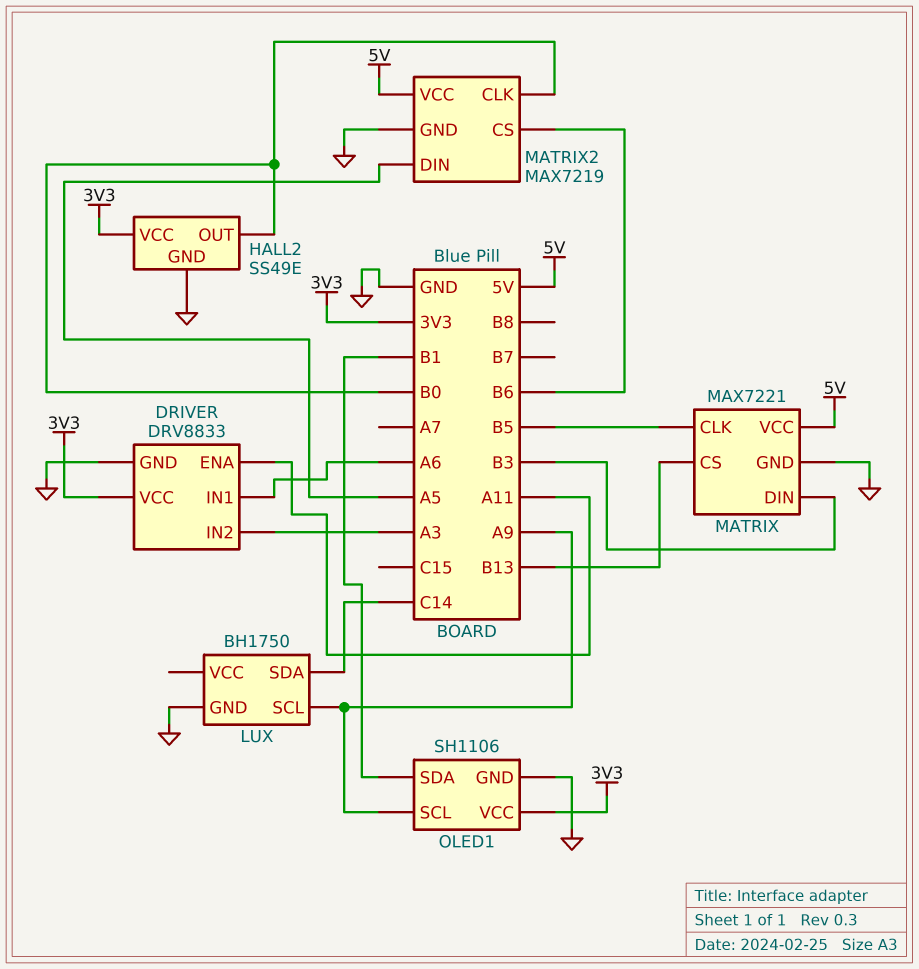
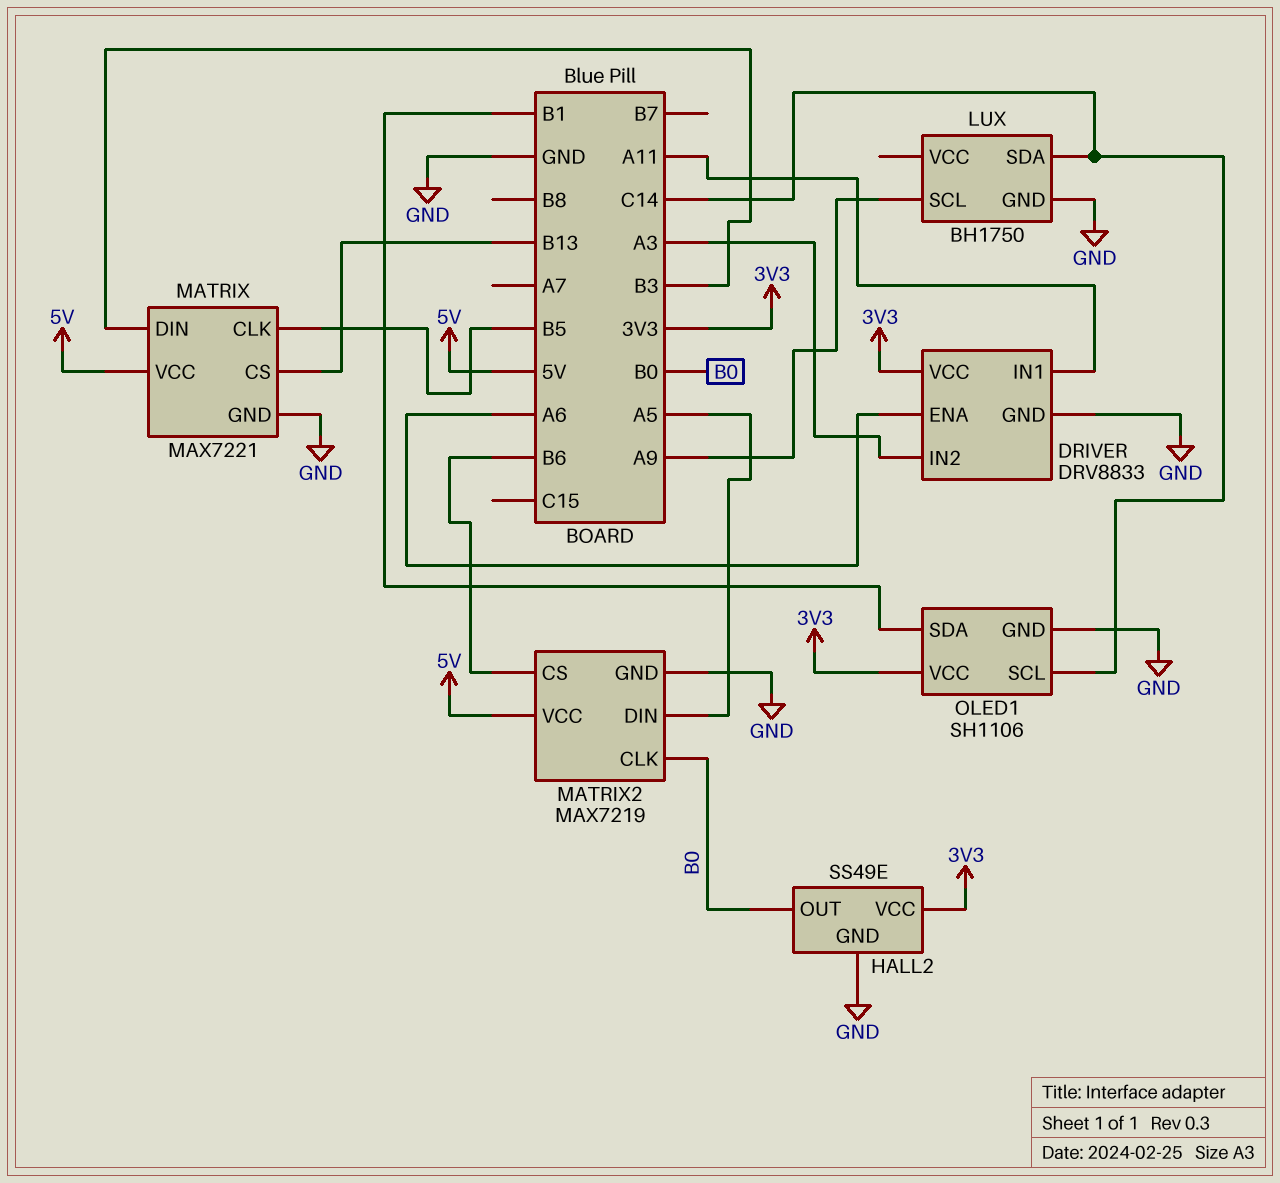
DRIVER pin ENA: A11 -> A6
DRIVER pin IN1: A6 -> A11
OLED1 pin SCL: A9 -> C14

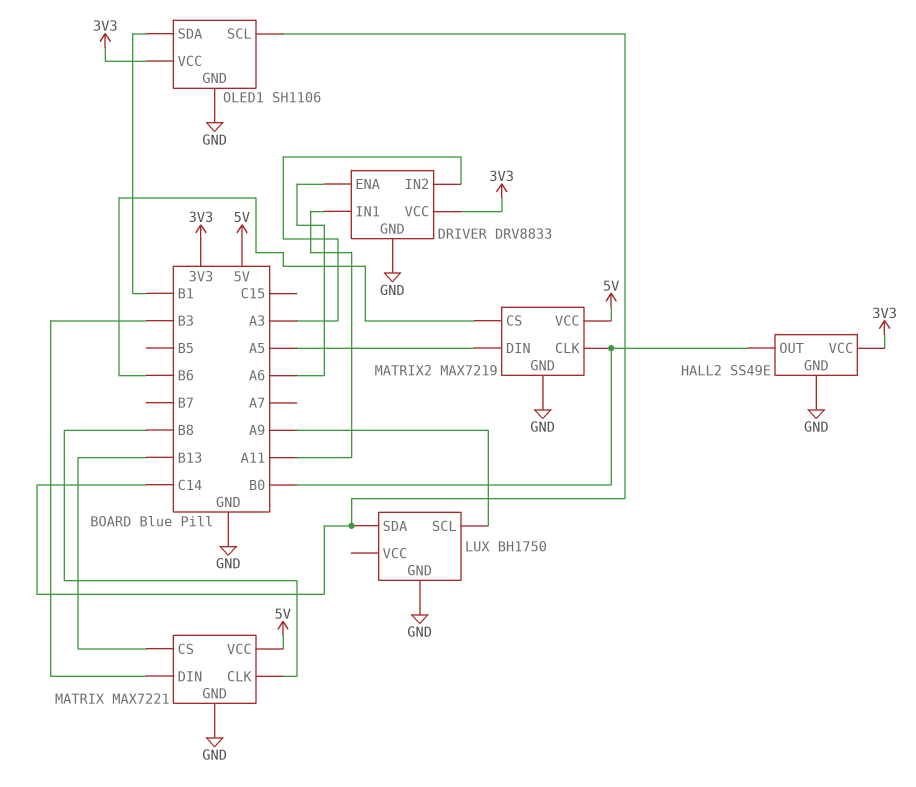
MATRIX pin CLK: B5 -> B8

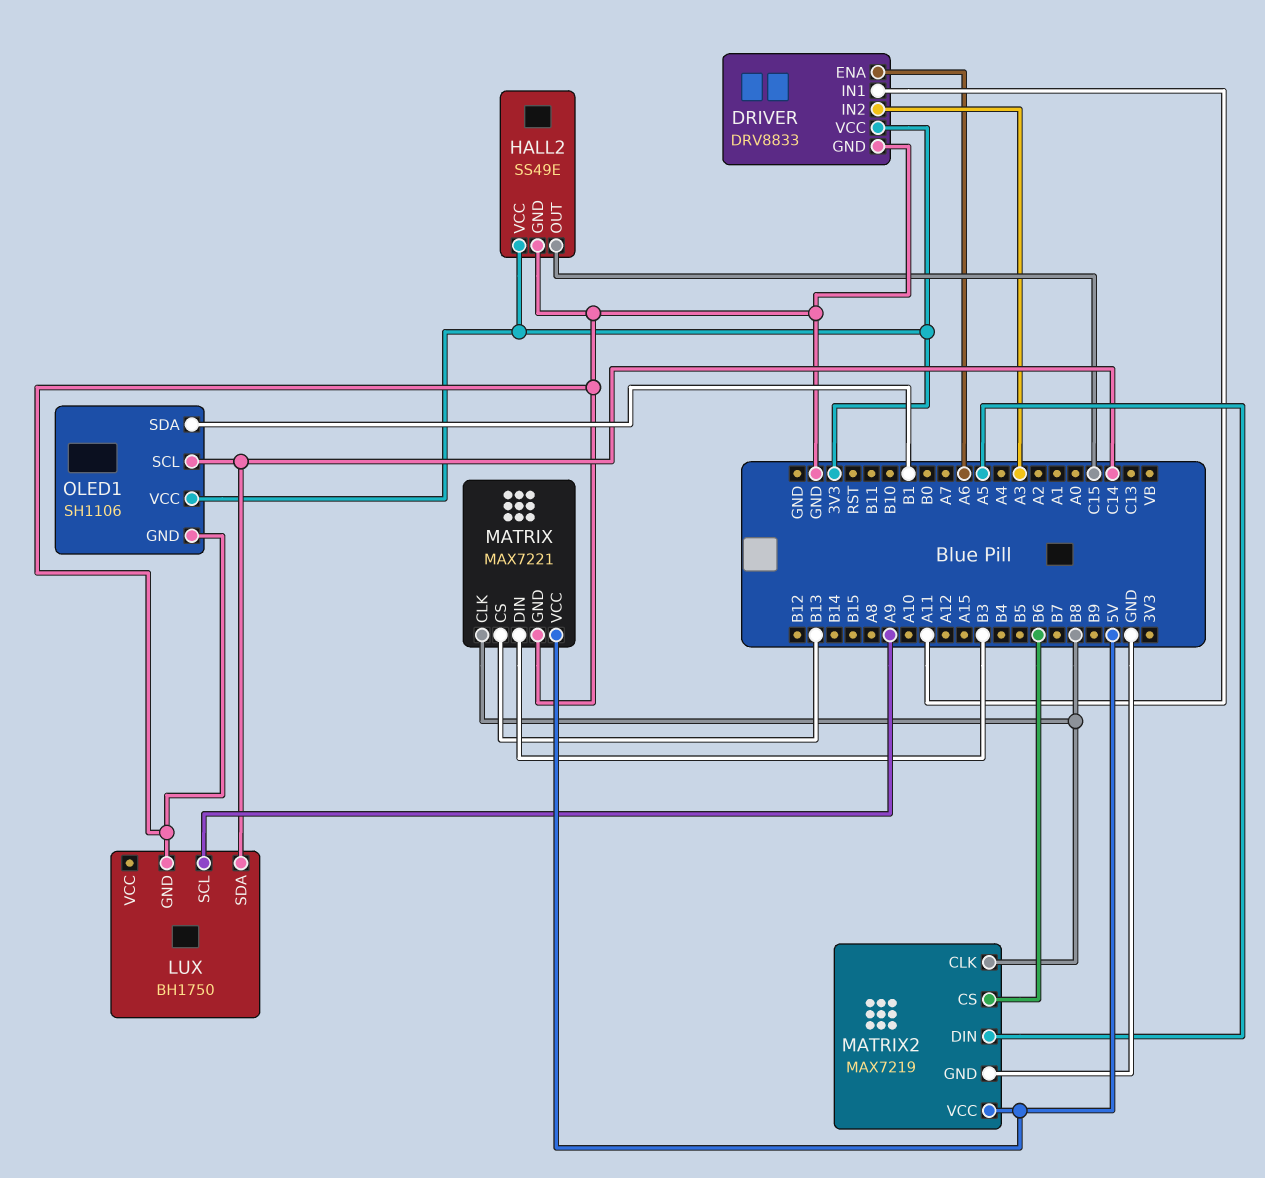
HALL2 pin OUT: B0 -> C15
MATRIX2 pin CLK: B0 -> B8

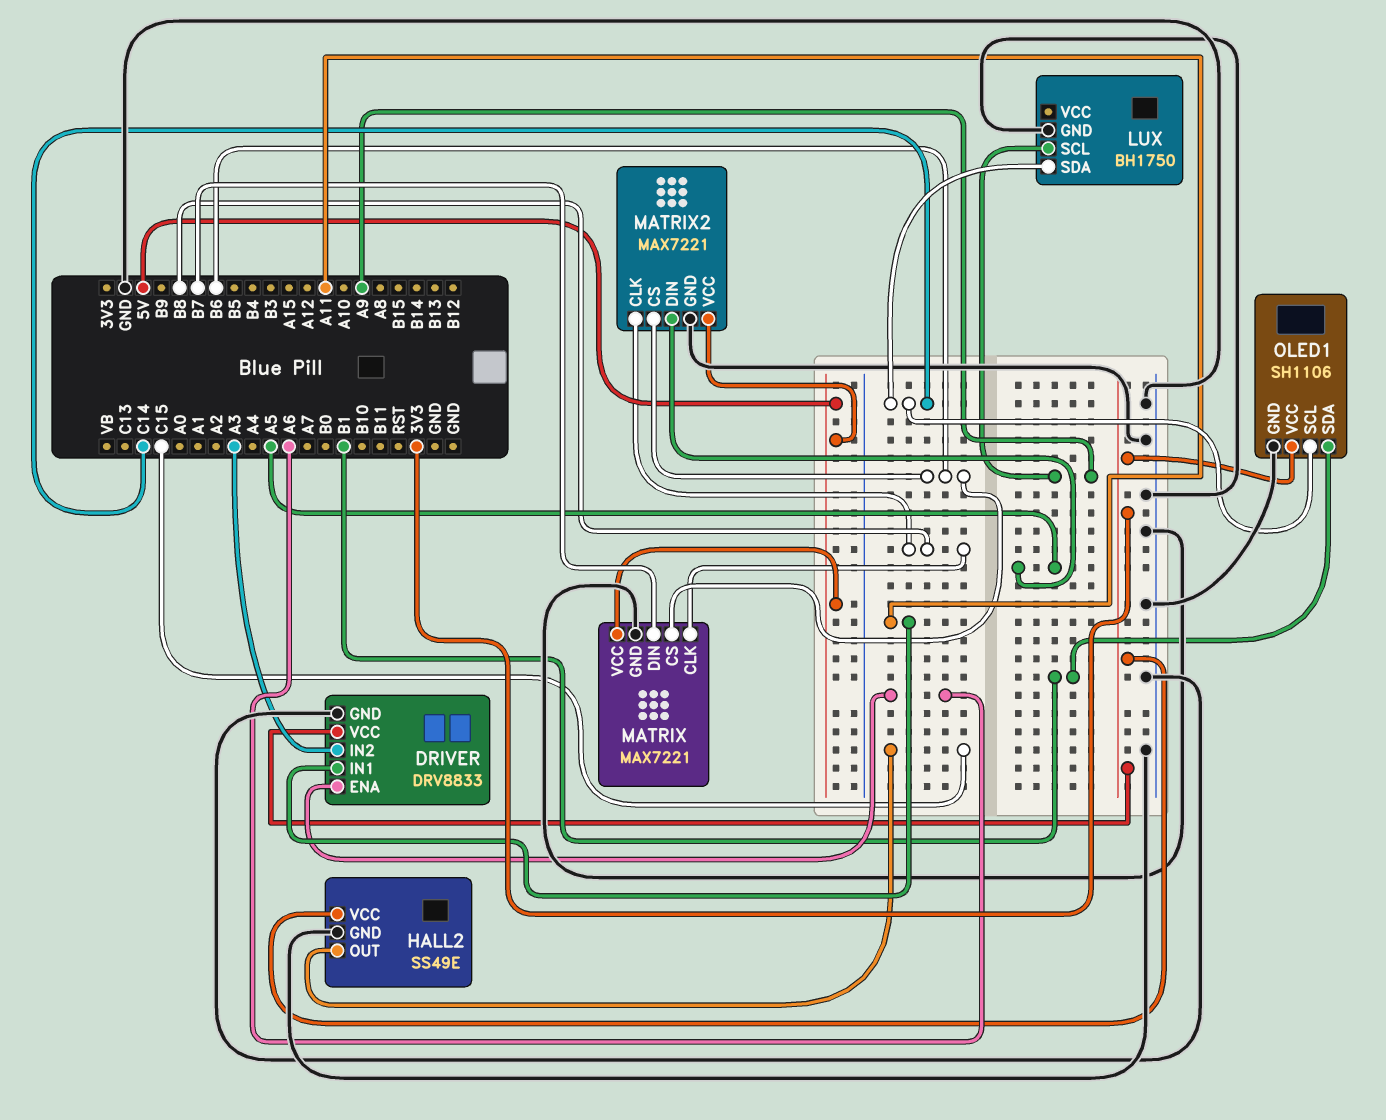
MATRIX pin CS: B13 -> B6
MATRIX pin DIN: B3 -> B7
MATRIX2: MAX7219 -> MAX7221

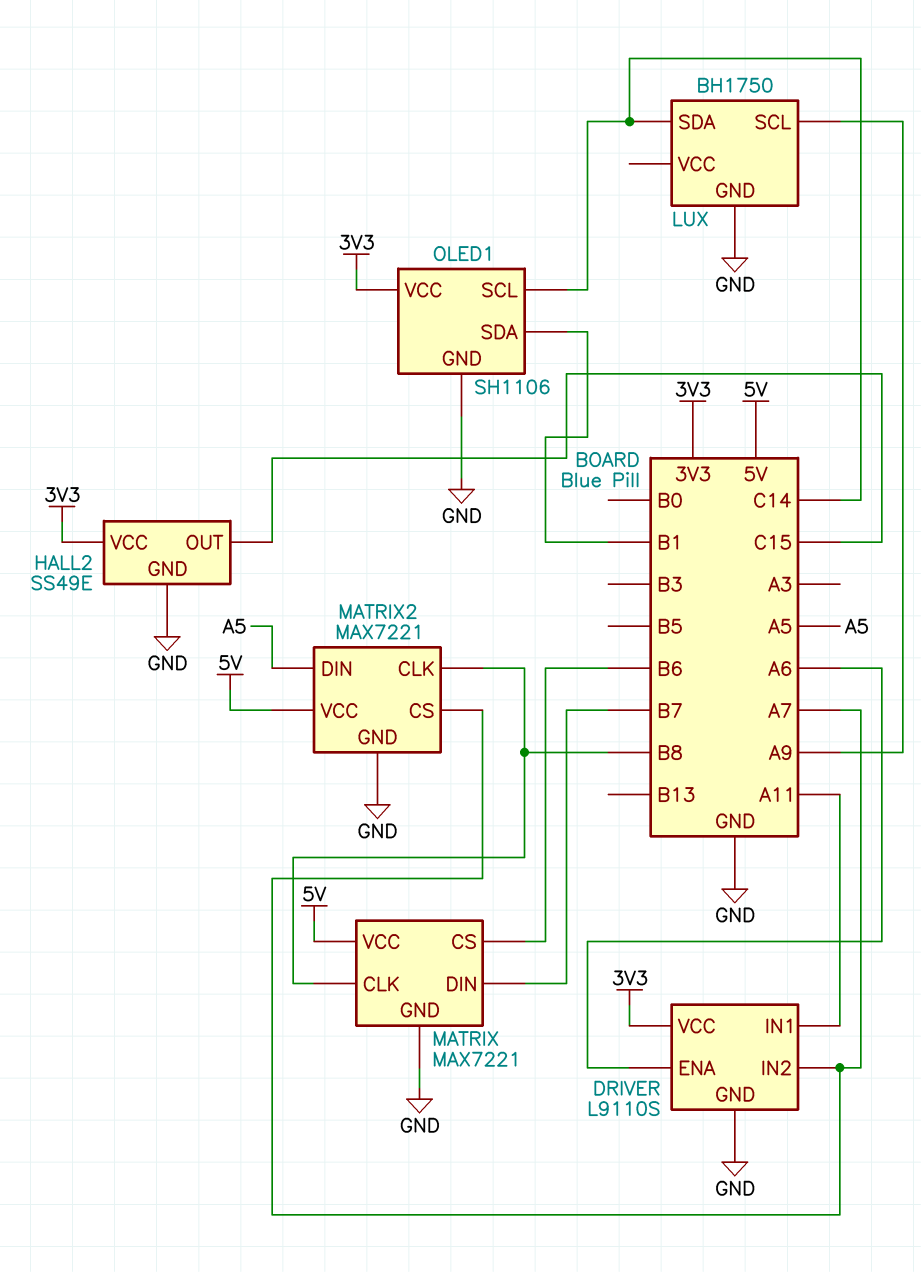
DRIVER: DRV8833 -> L9110S
DRIVER pin IN2: A3 -> A7
MATRIX2 pin CS: B6 -> A7

